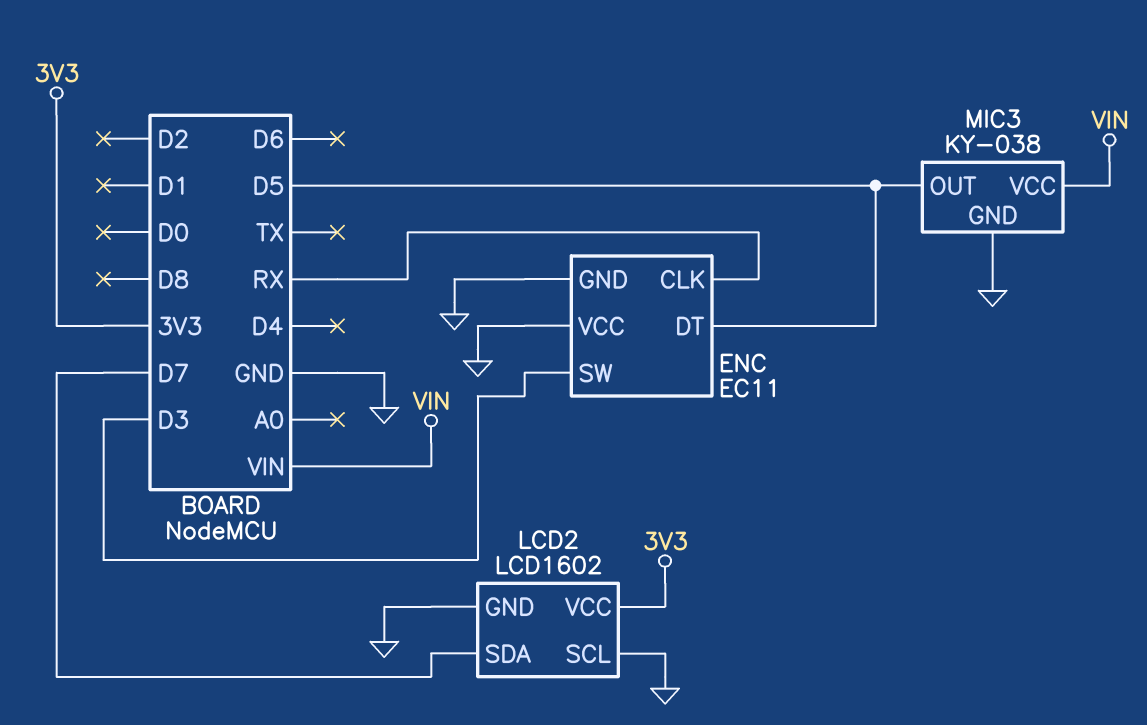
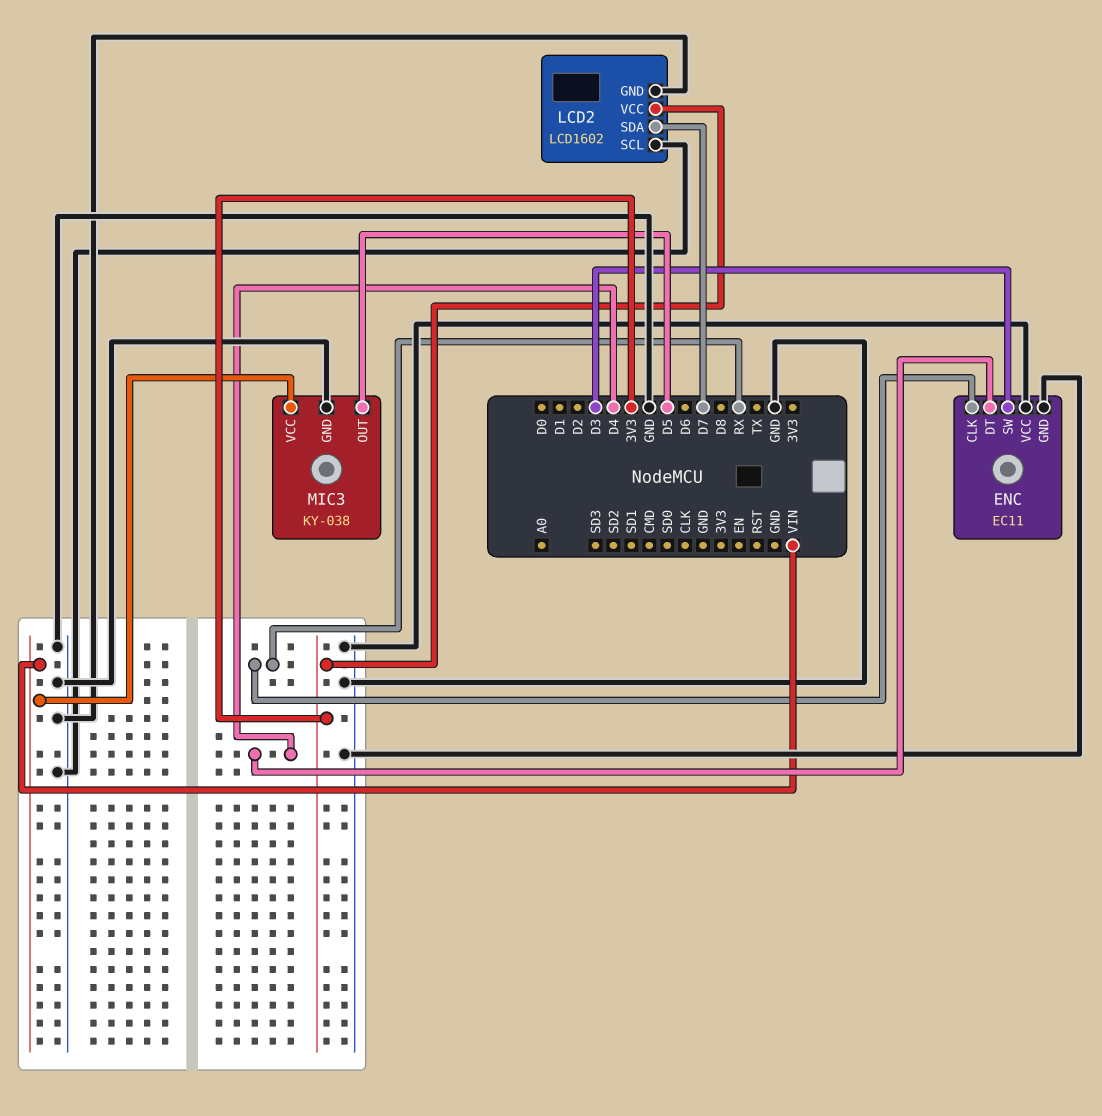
ENC pin DT: D5 -> D4

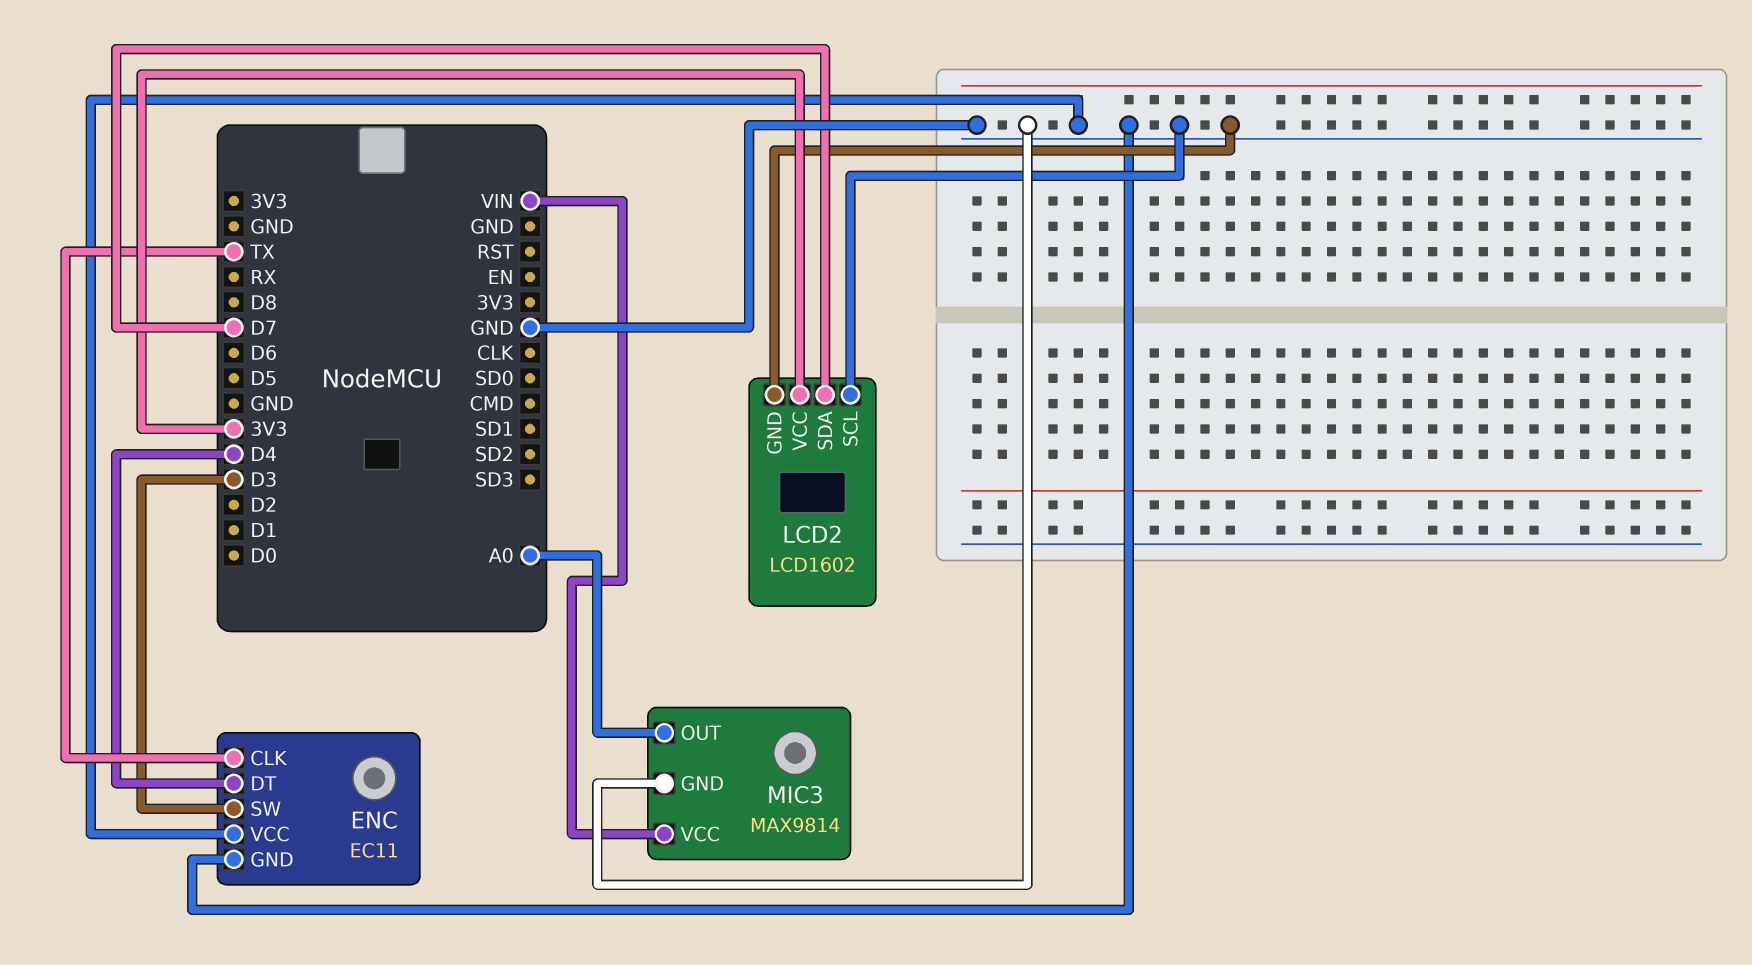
ENC pin CLK: RX -> TX
MIC3: KY-038 -> MAX9814
MIC3 pin OUT: D5 -> A0

